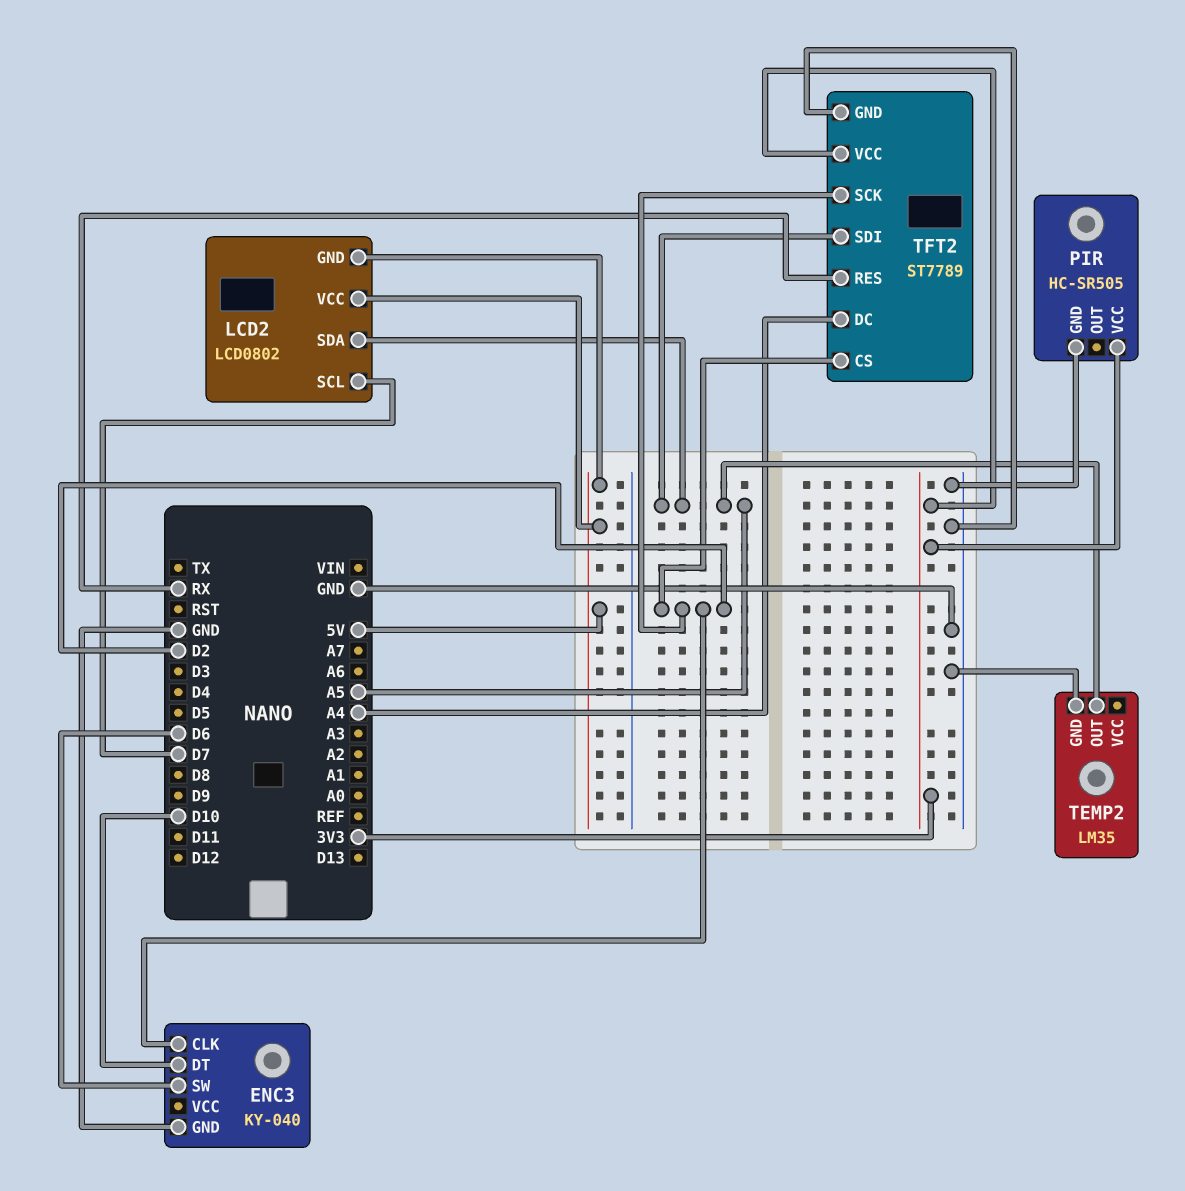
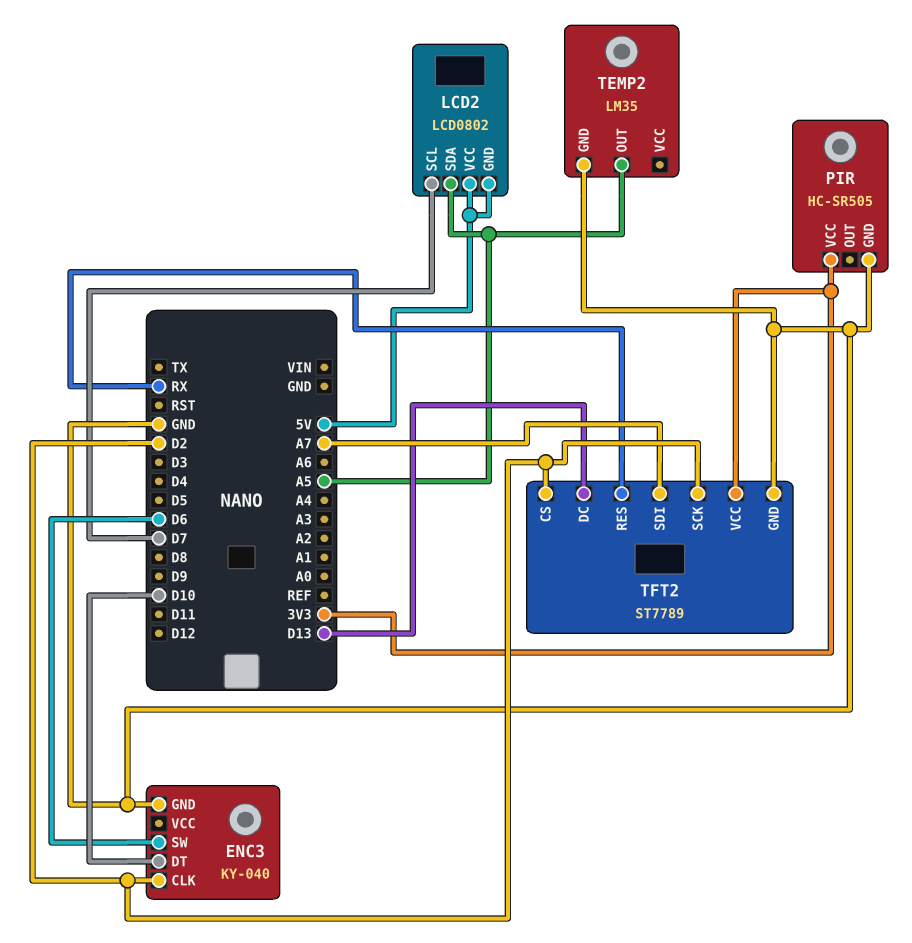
TFT2 pin DC: A4 -> D13
TFT2 pin SDI: A5 -> A7

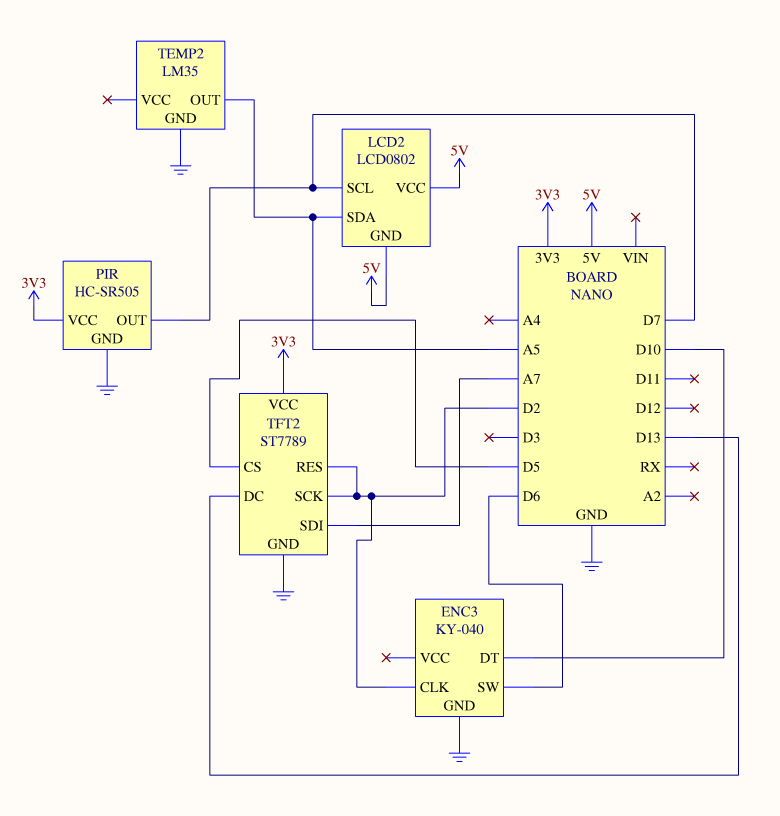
PIR pin OUT: none -> D7
TFT2 pin CS: D2 -> D5
TFT2 pin RES: RX -> D2

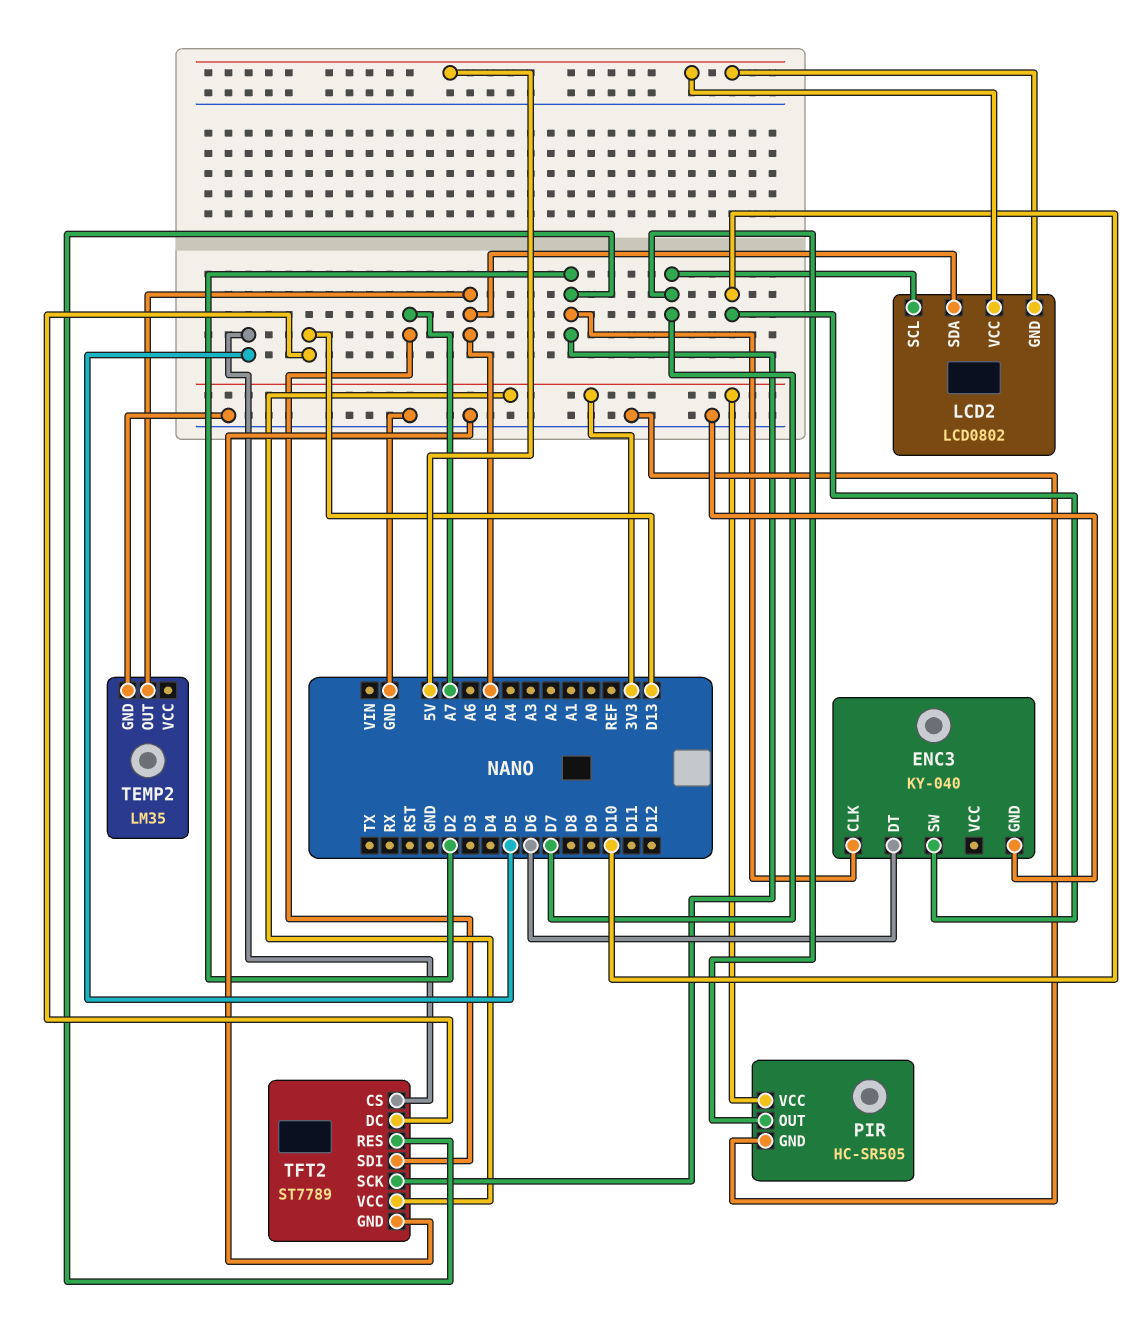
ENC3 pin DT: D10 -> D6
ENC3 pin SW: D6 -> D10

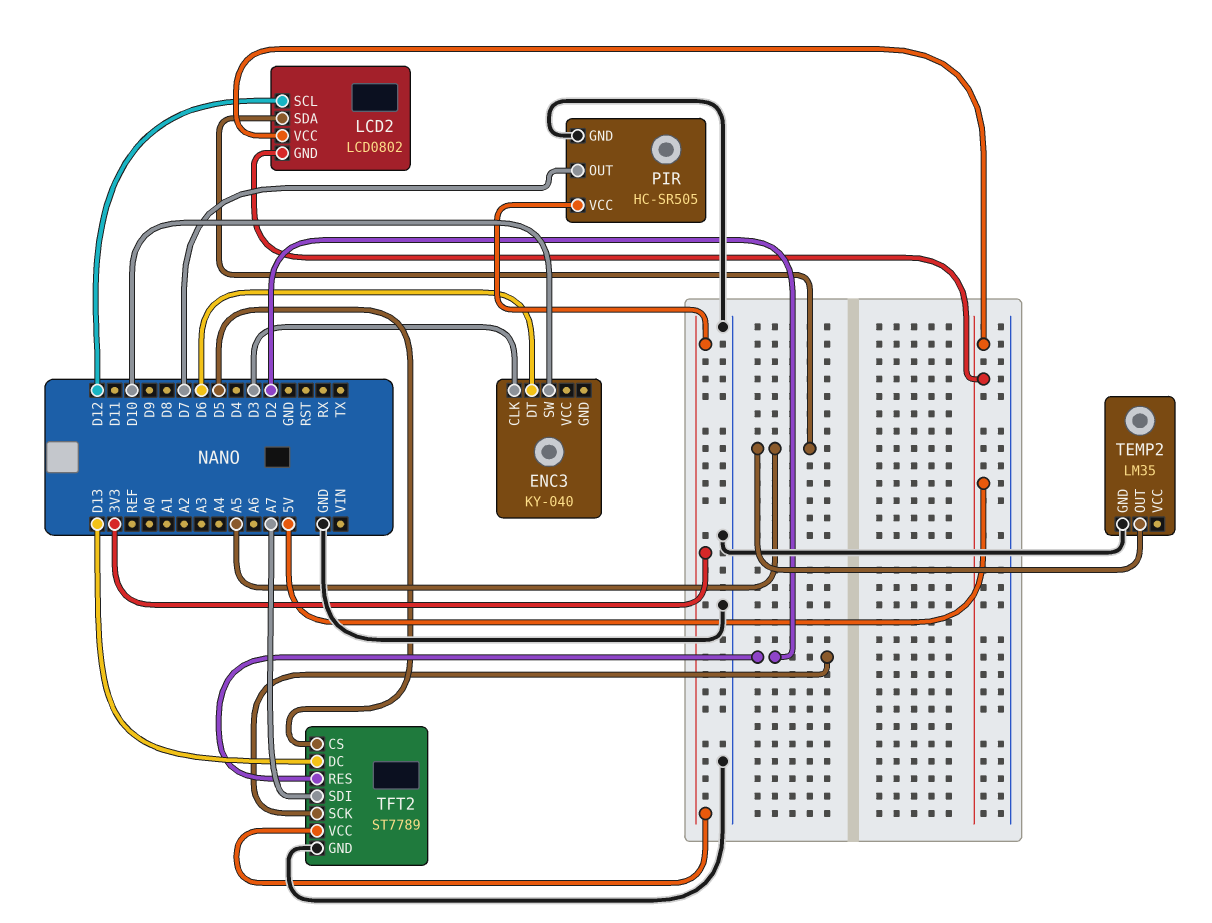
ENC3 pin CLK: D2 -> D3
ENC3 pin GND: GND -> none
LCD2 pin SCL: D7 -> D12

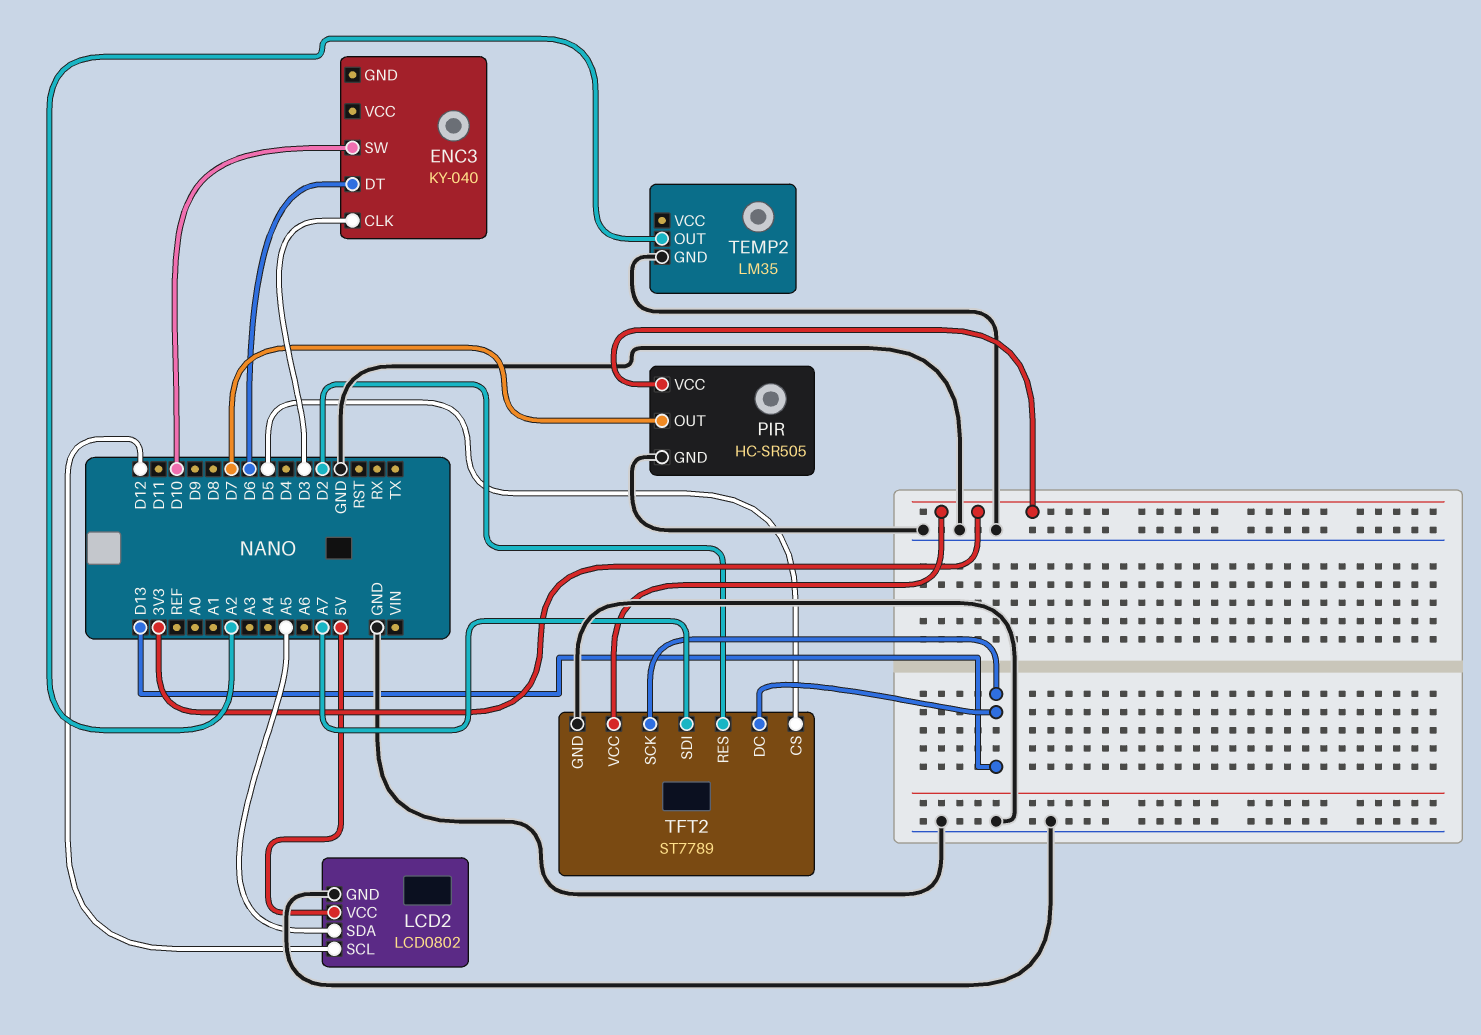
LCD2 pin GND: 5V -> GND
TEMP2 pin OUT: A5 -> A2
TFT2 pin SCK: D2 -> D13

